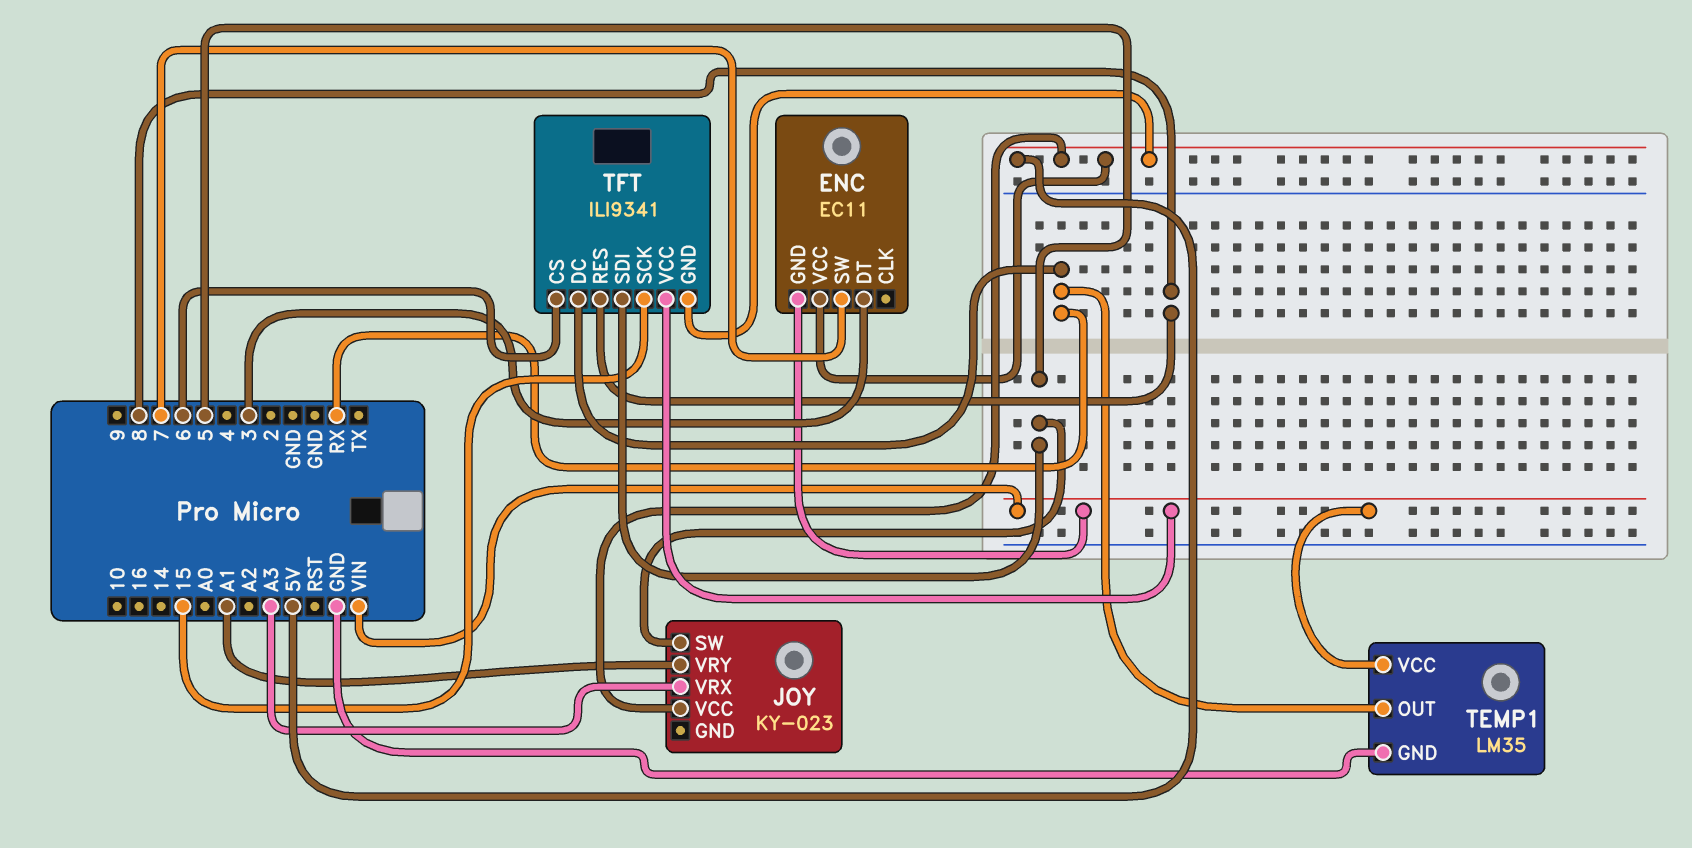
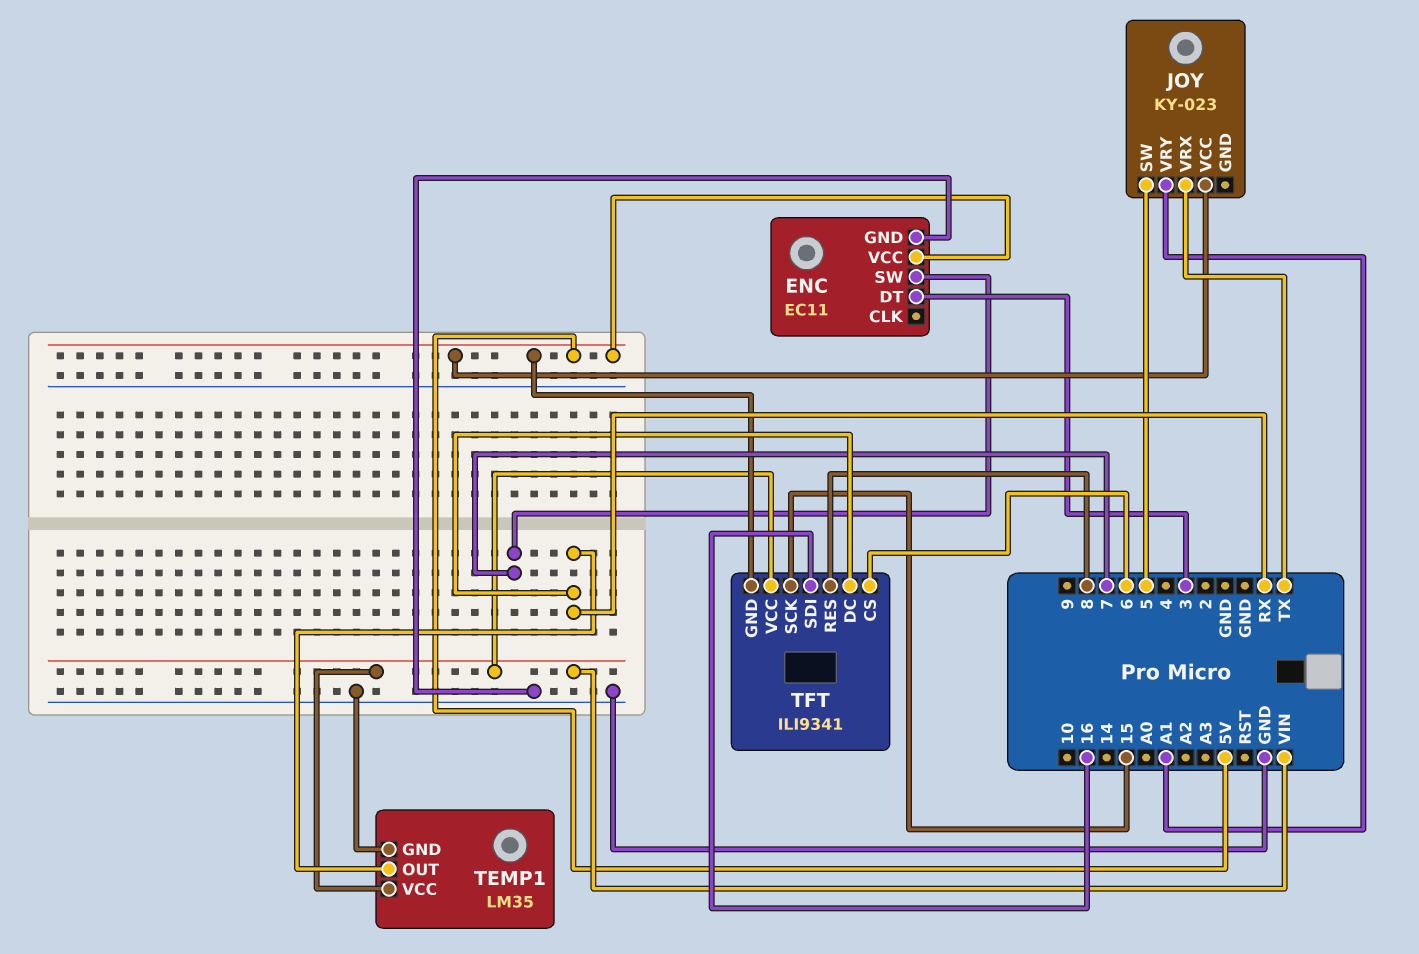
ENC pin GND: VIN -> GND
JOY pin VRX: A3 -> TX
TFT pin SDI: 5 -> 16

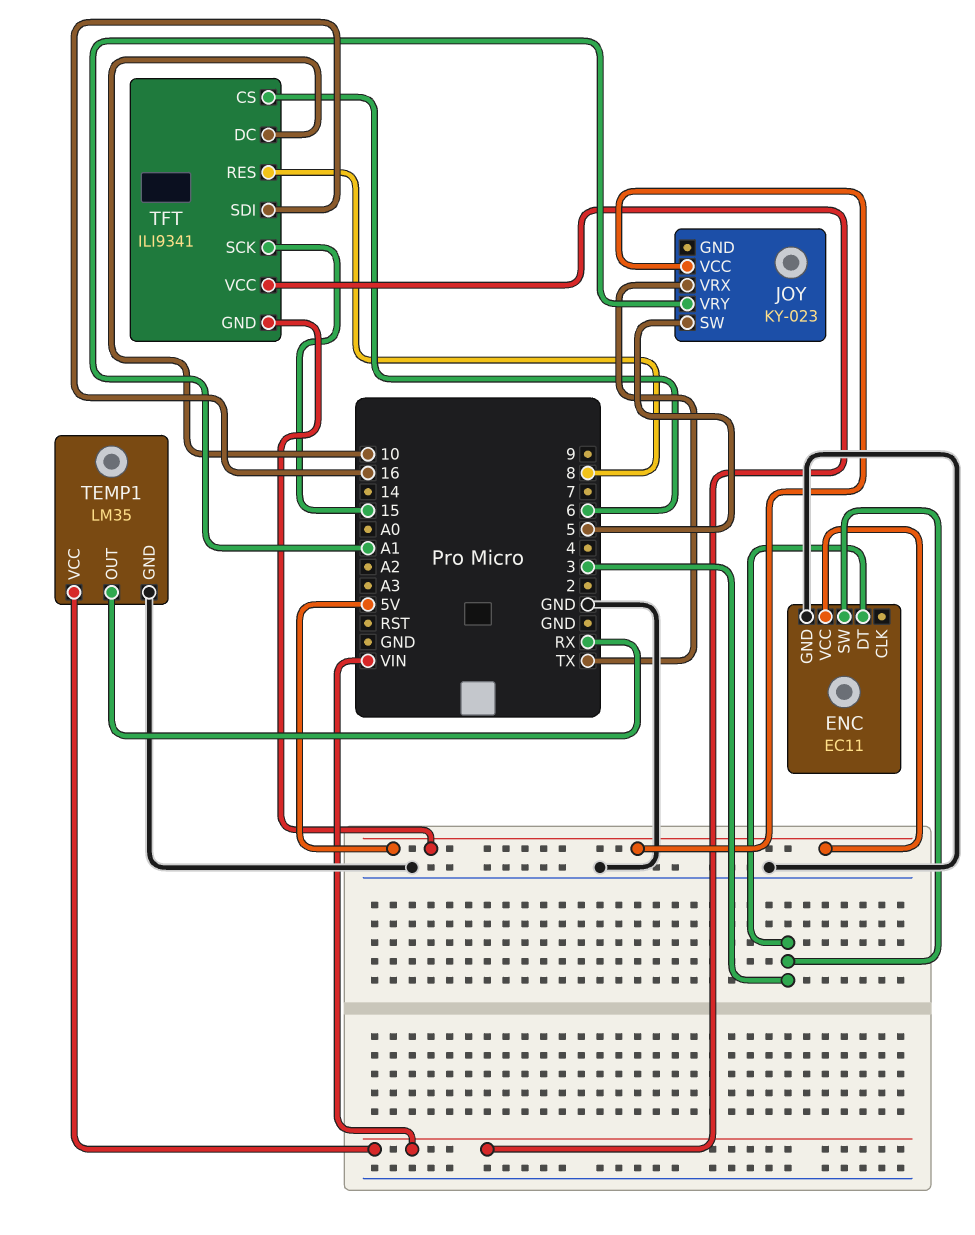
ENC pin SW: 7 -> 3
TFT pin DC: RX -> 10

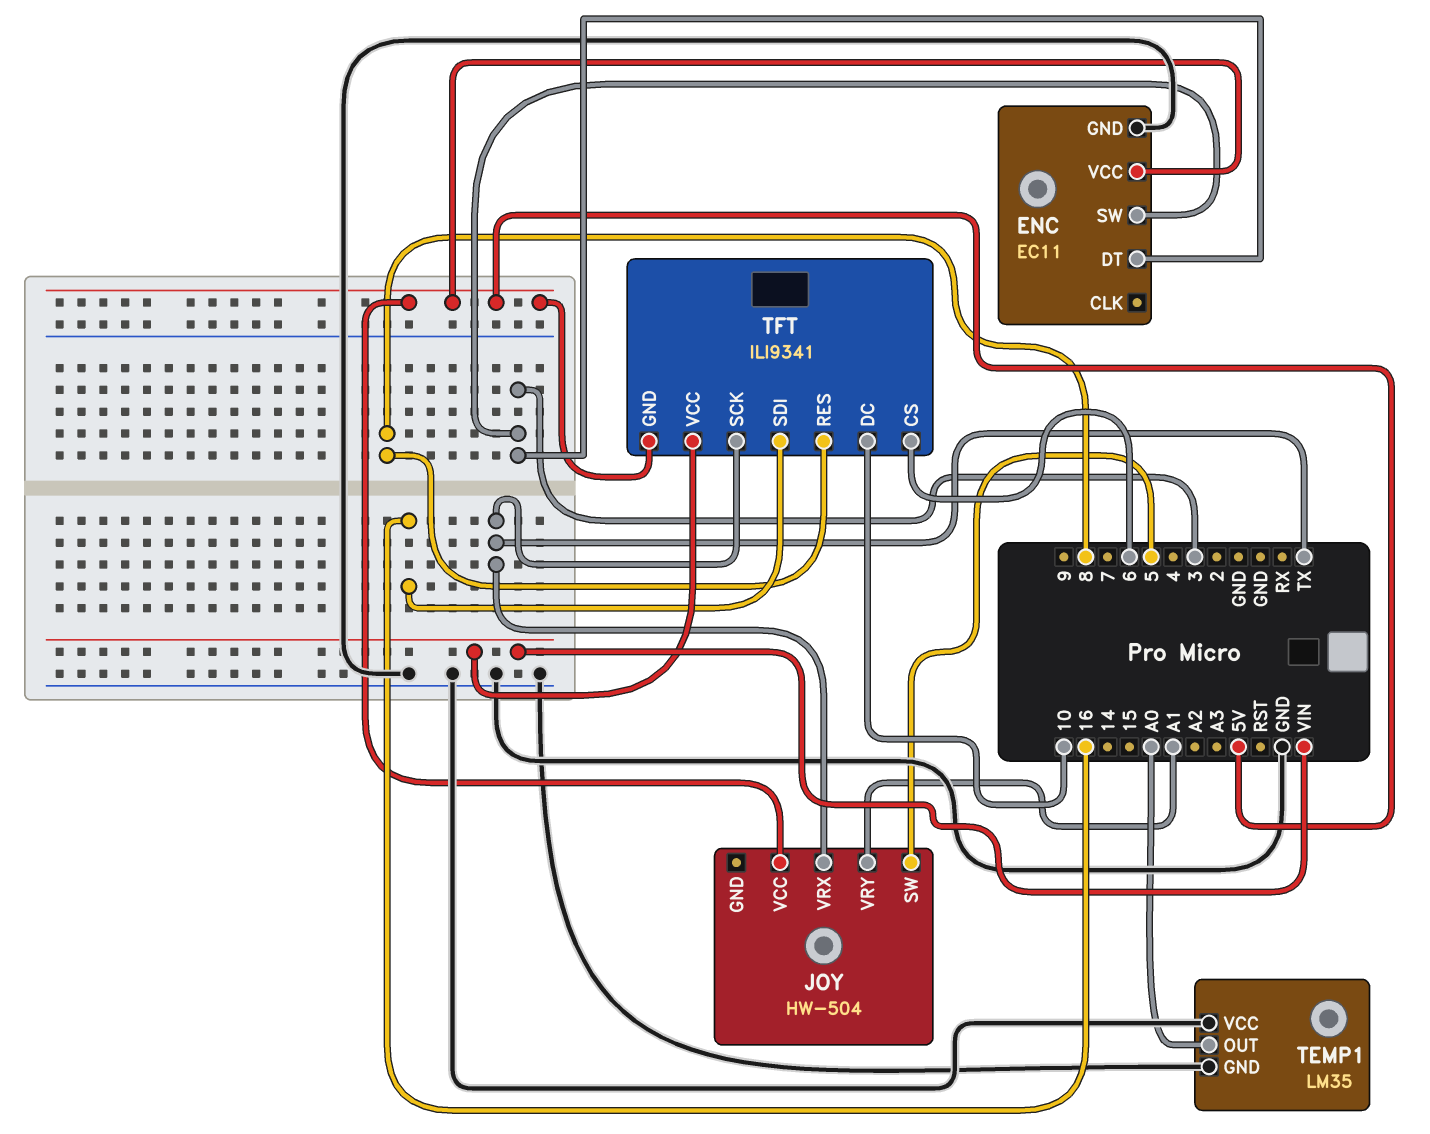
JOY: KY-023 -> HW-504
TEMP1 pin OUT: RX -> A0
TEMP1 pin VCC: VIN -> GND
TFT pin SCK: 15 -> TX

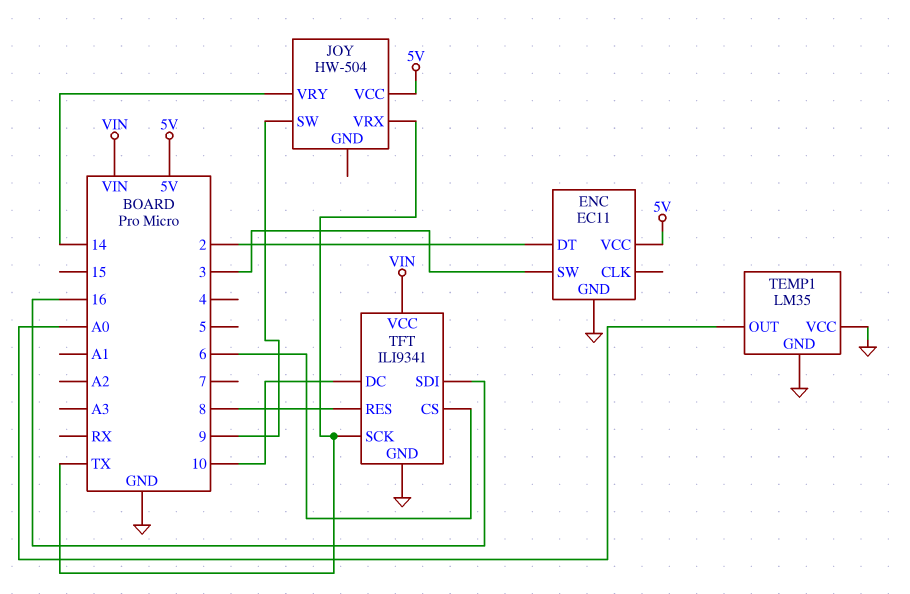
ENC pin DT: 3 -> 2
JOY pin SW: 5 -> 9
JOY pin VRY: A1 -> 14
TFT pin GND: 5V -> GND

